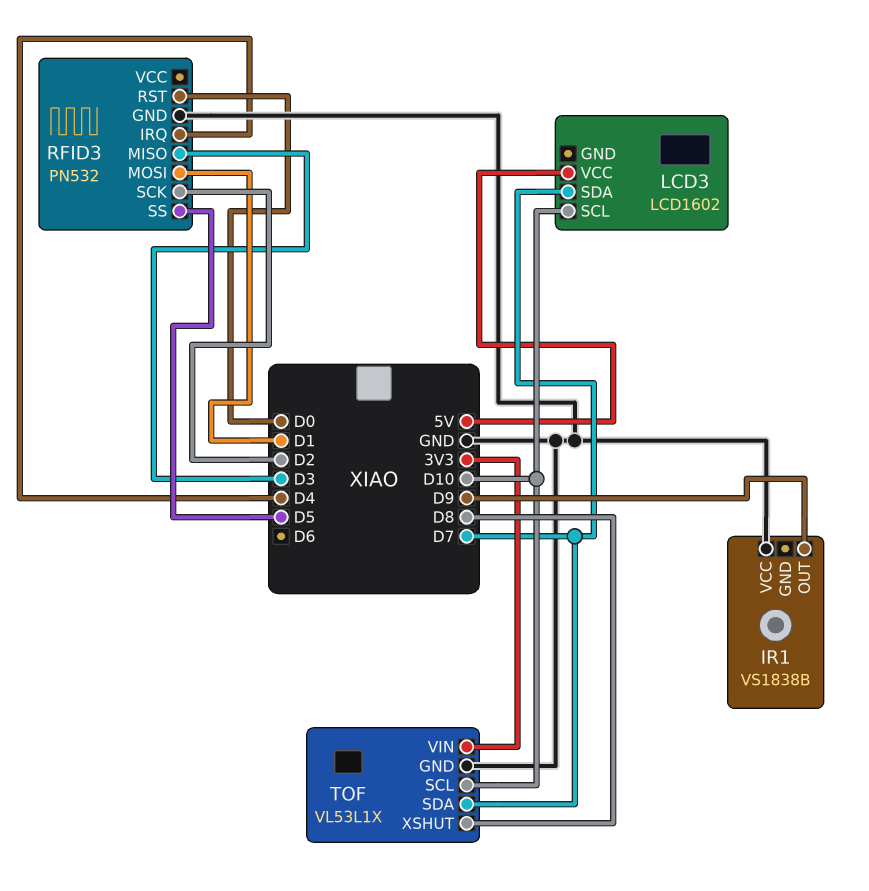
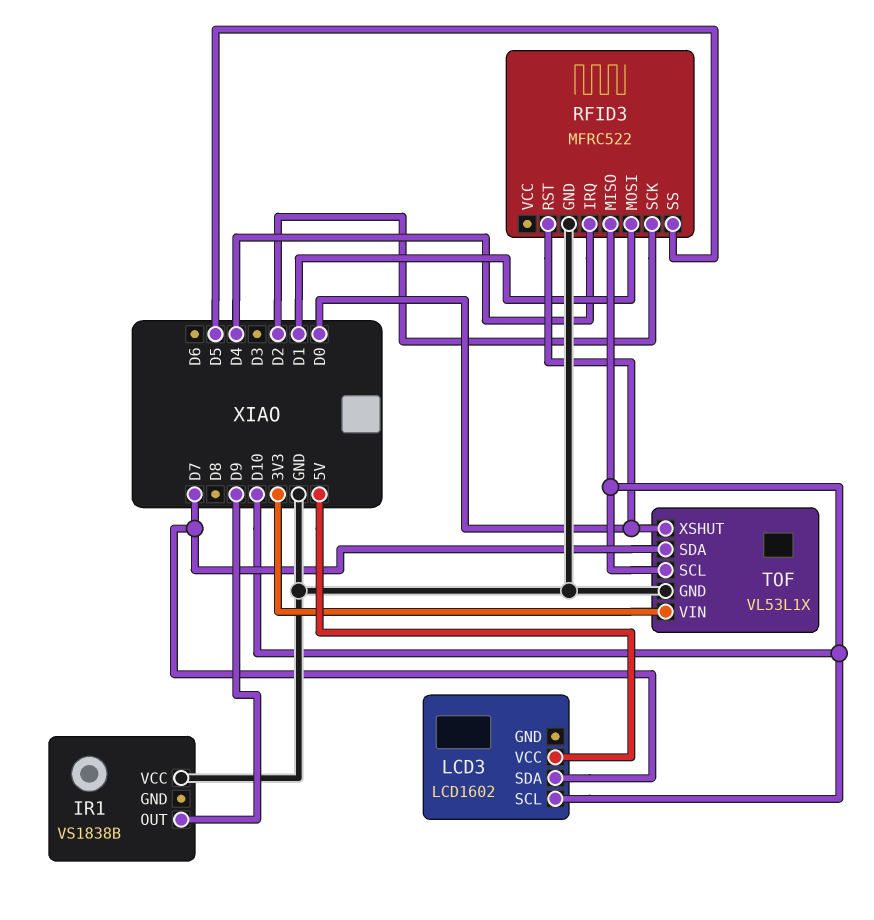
RFID3: PN532 -> MFRC522
RFID3 pin MISO: D3 -> D10
TOF pin XSHUT: D8 -> D0

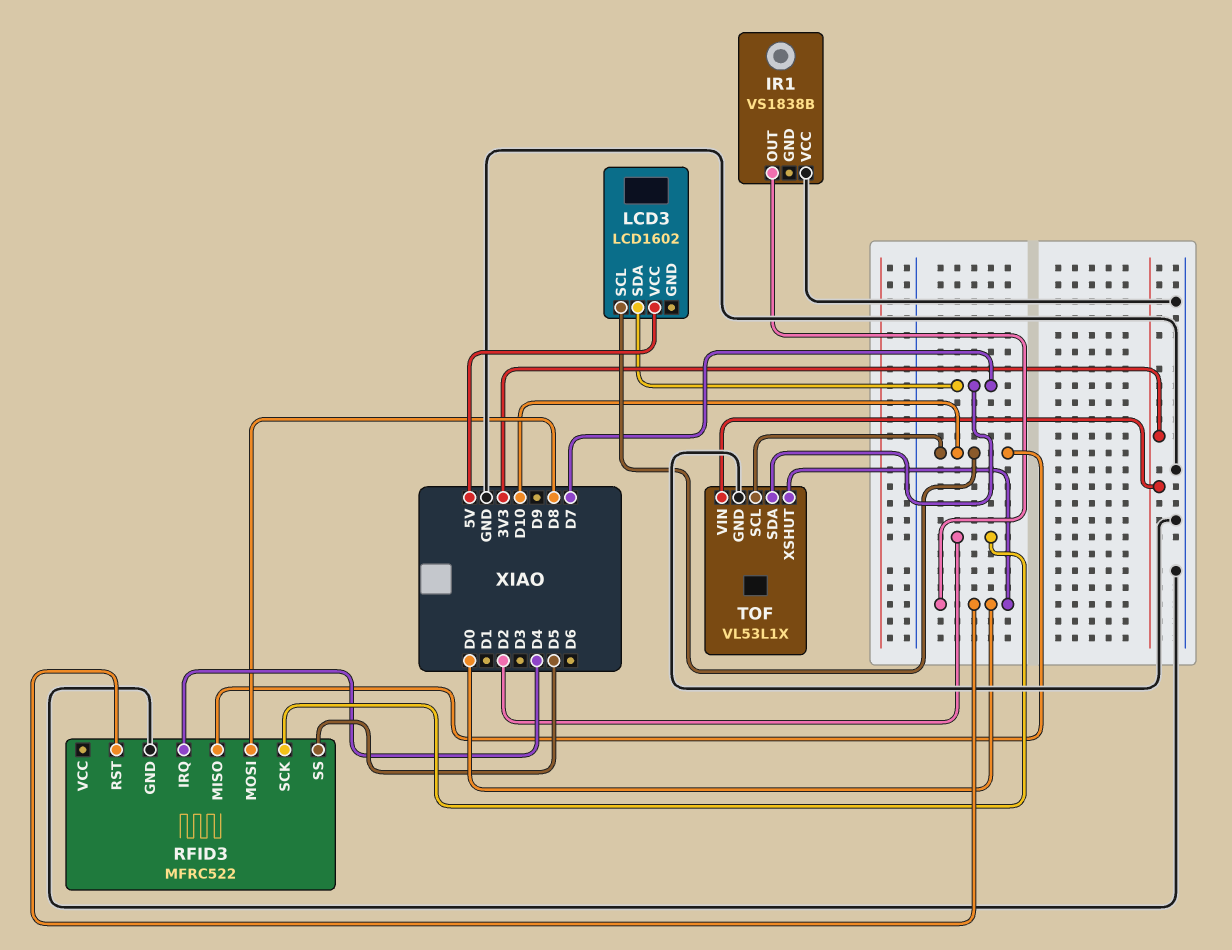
IR1 pin OUT: D9 -> D0
RFID3 pin MOSI: D1 -> D8

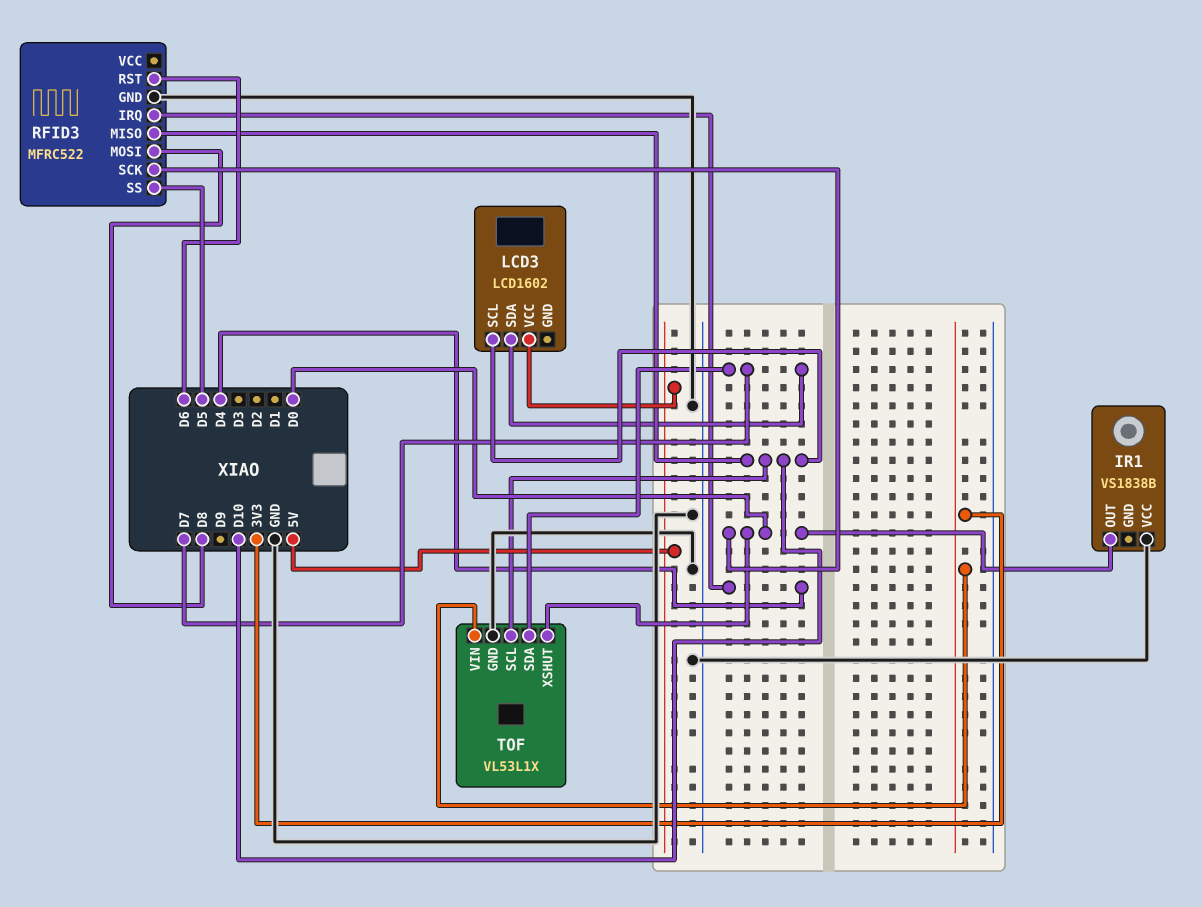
RFID3 pin RST: D0 -> D6
RFID3 pin SCK: D2 -> D0

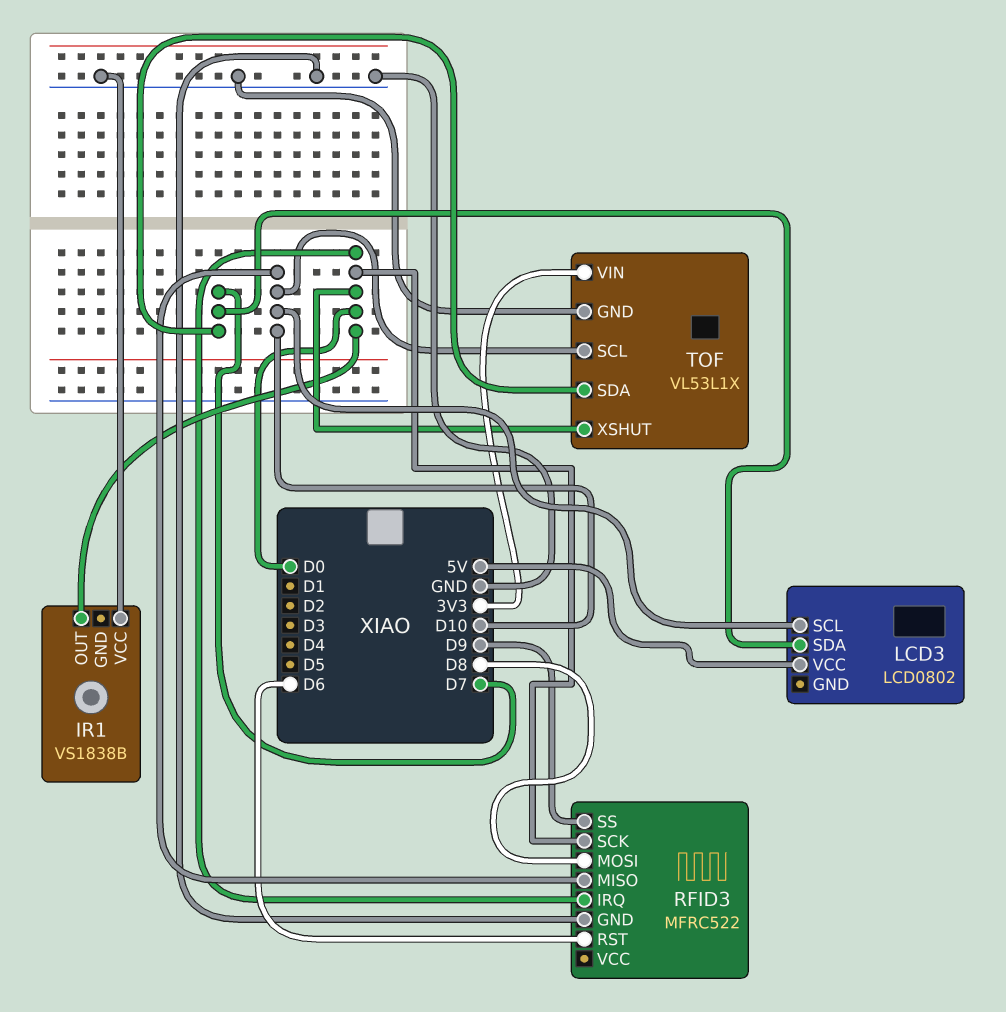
LCD3: LCD1602 -> LCD0802
RFID3 pin IRQ: D4 -> D0
RFID3 pin SS: D5 -> D9

